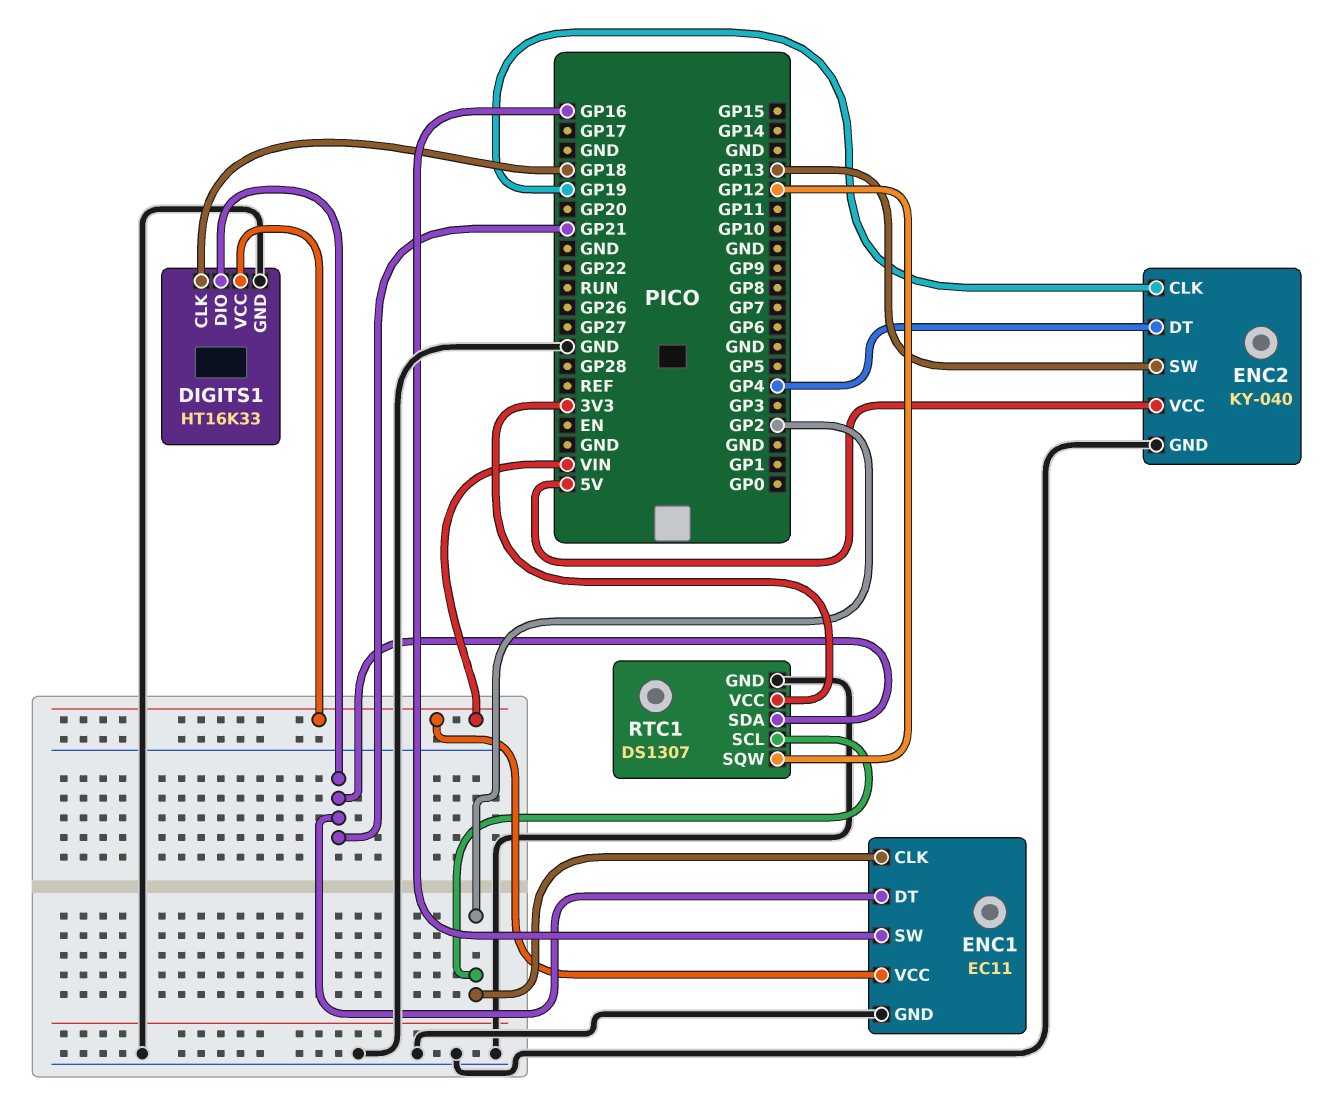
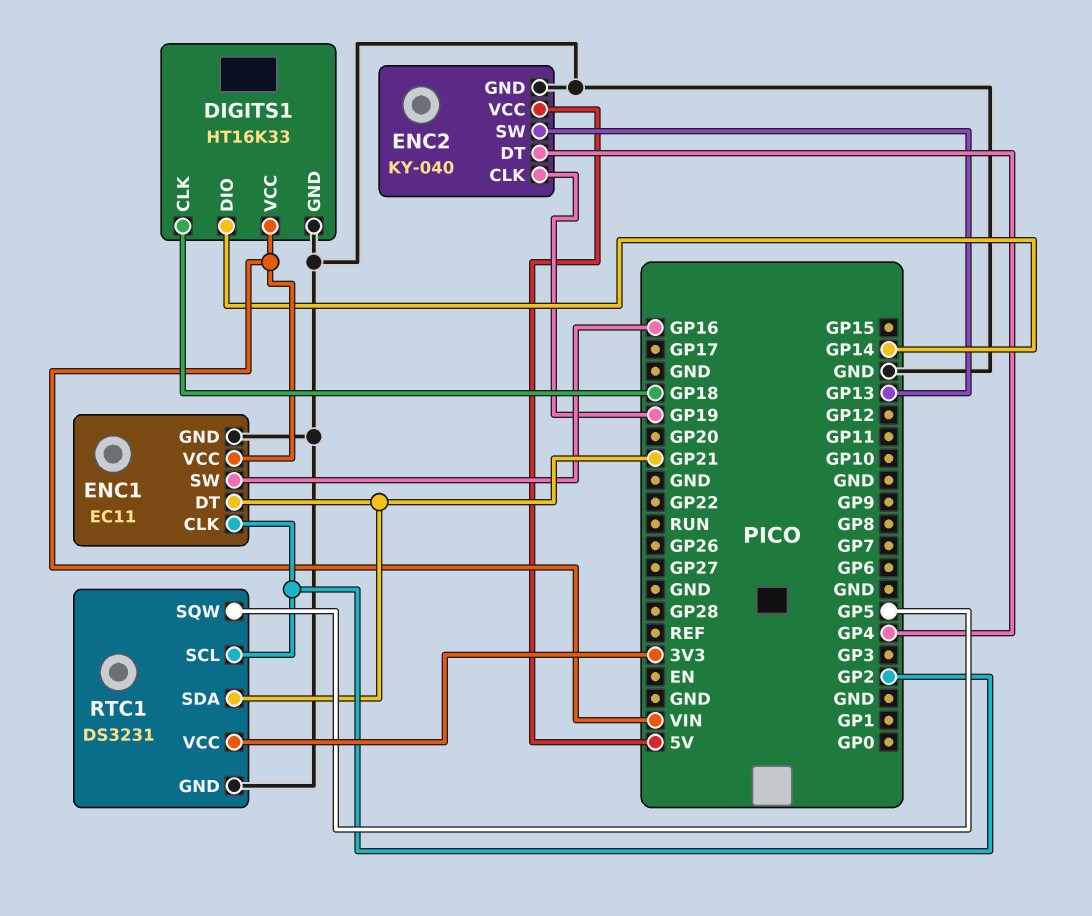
DIGITS1 pin DIO: GP21 -> GP14
RTC1: DS1307 -> DS3231
RTC1 pin SQW: GP12 -> GP5

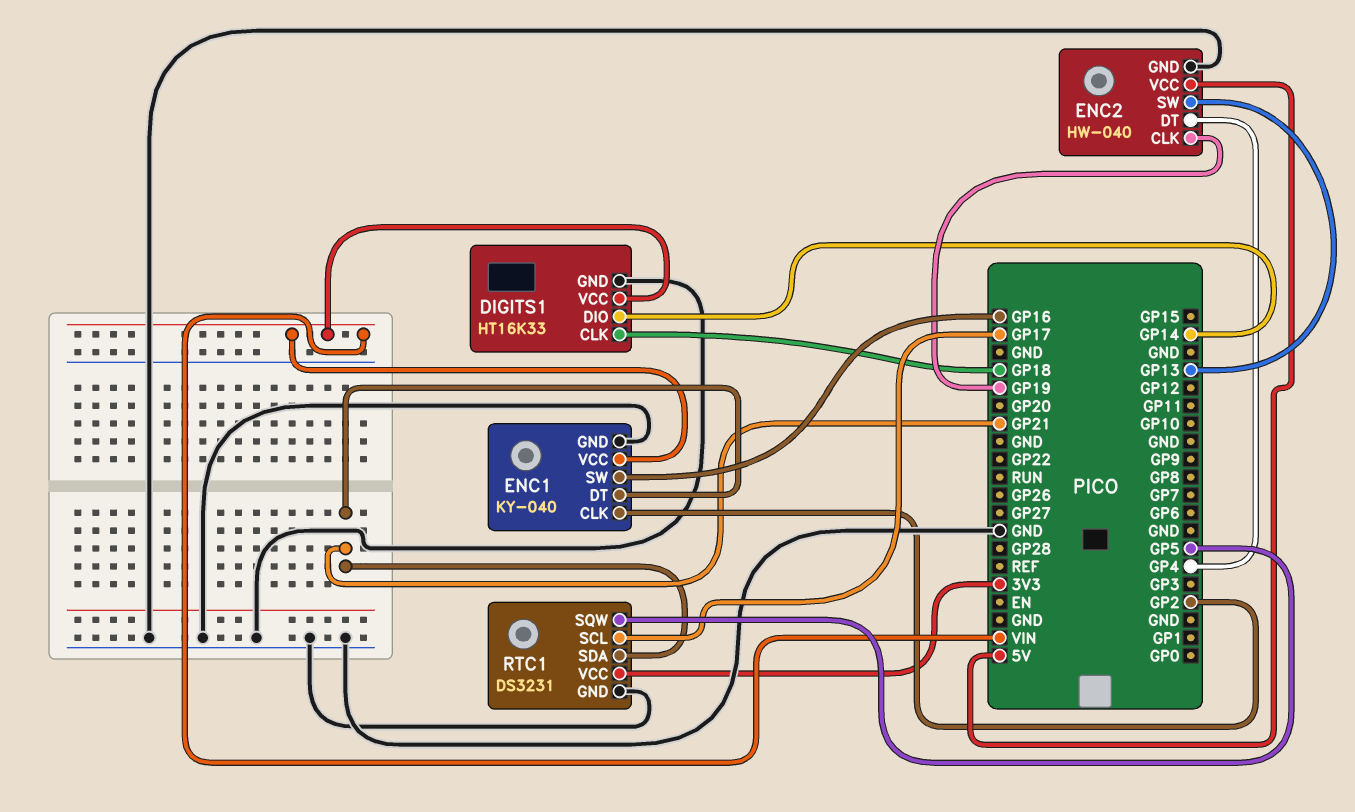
ENC1: EC11 -> KY-040
ENC2: KY-040 -> HW-040
RTC1 pin SCL: GP2 -> GP17

